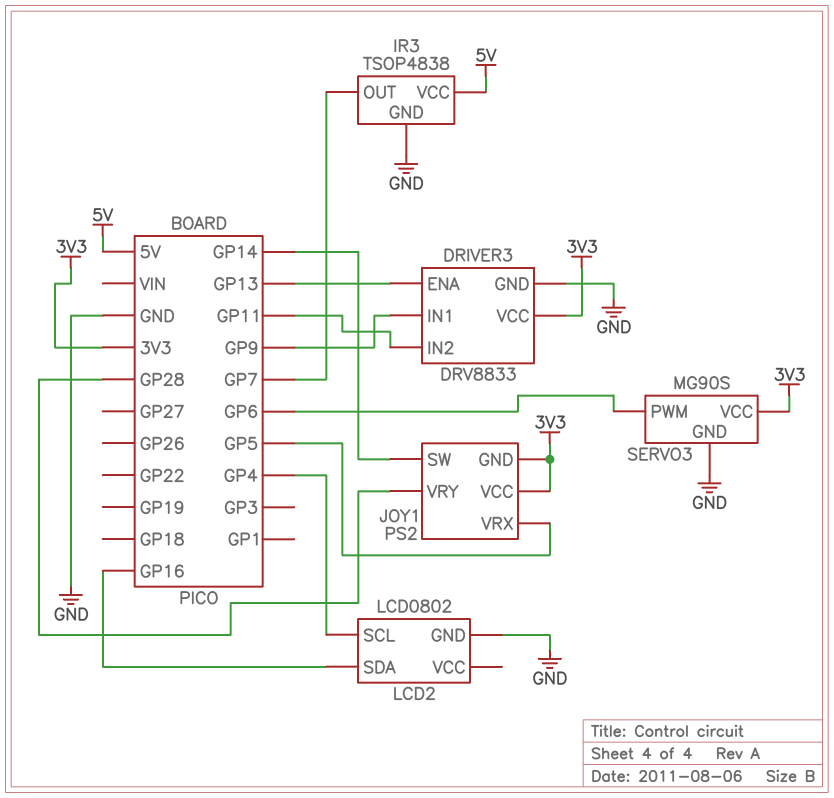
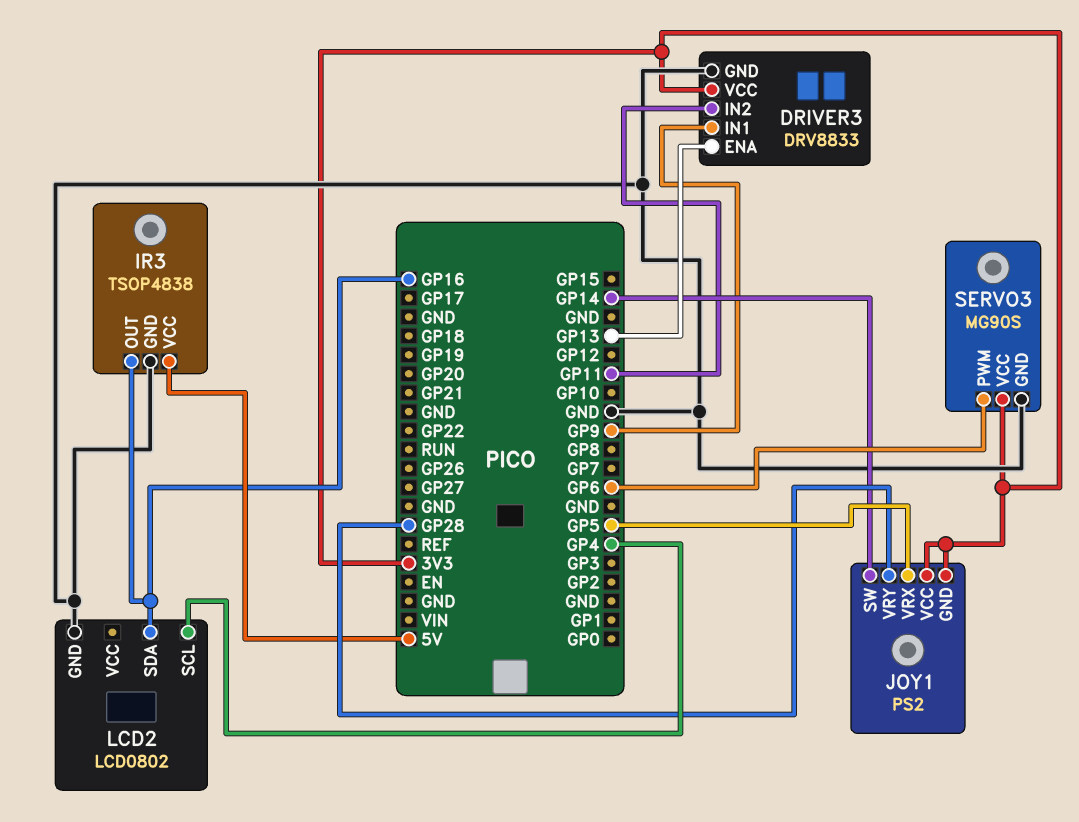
IR3 pin OUT: GP7 -> GP16

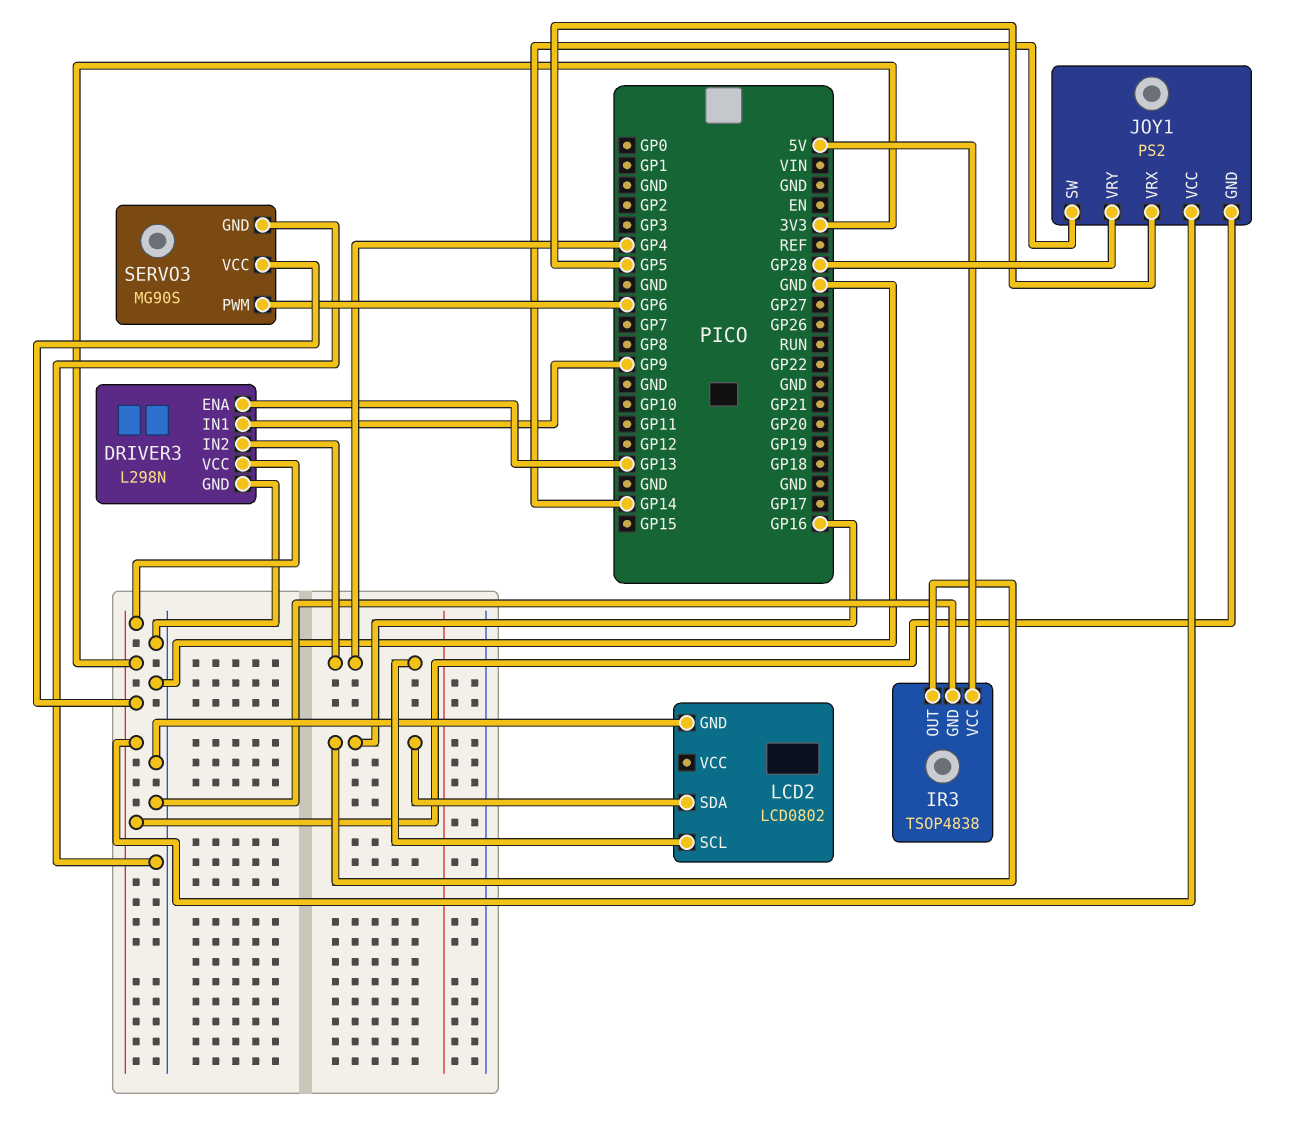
DRIVER3: DRV8833 -> L298N
DRIVER3 pin IN2: GP11 -> GP4

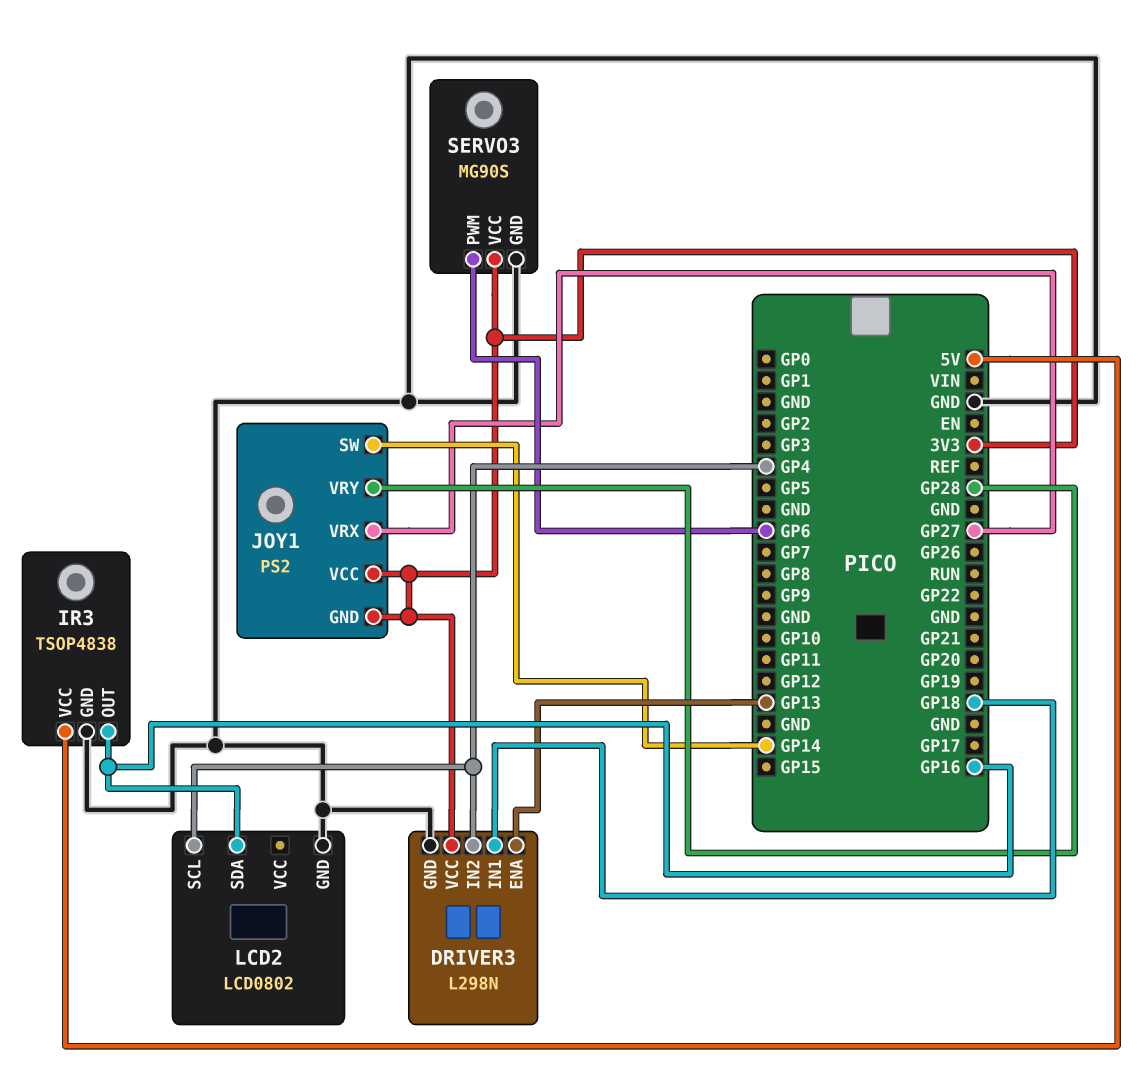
DRIVER3 pin IN1: GP9 -> GP18
JOY1 pin VRX: GP5 -> GP27

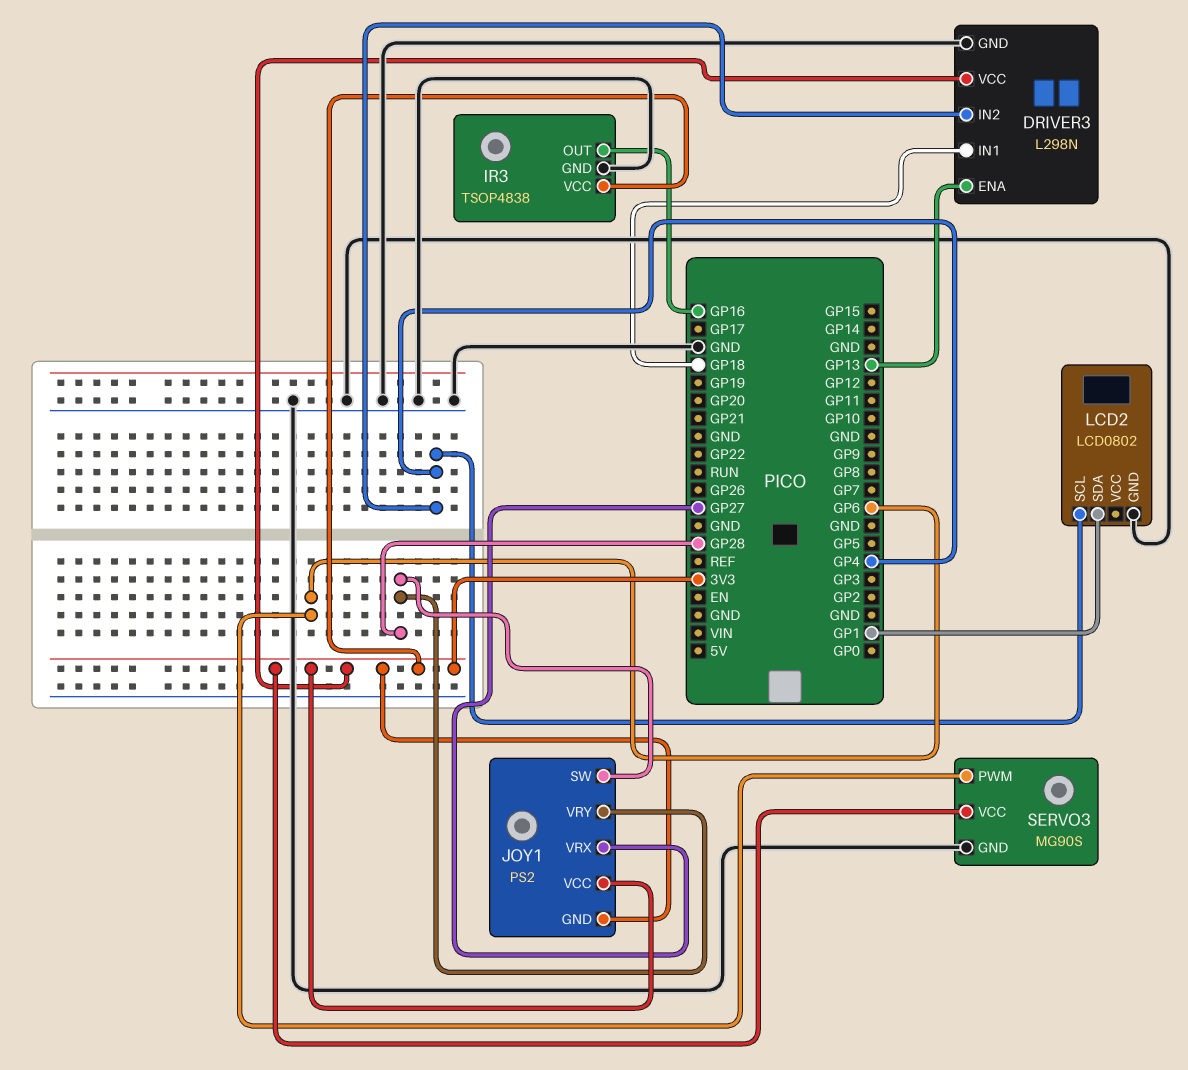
IR3 pin VCC: 5V -> 3V3
JOY1 pin SW: GP14 -> GP28
LCD2 pin SDA: GP16 -> GP1

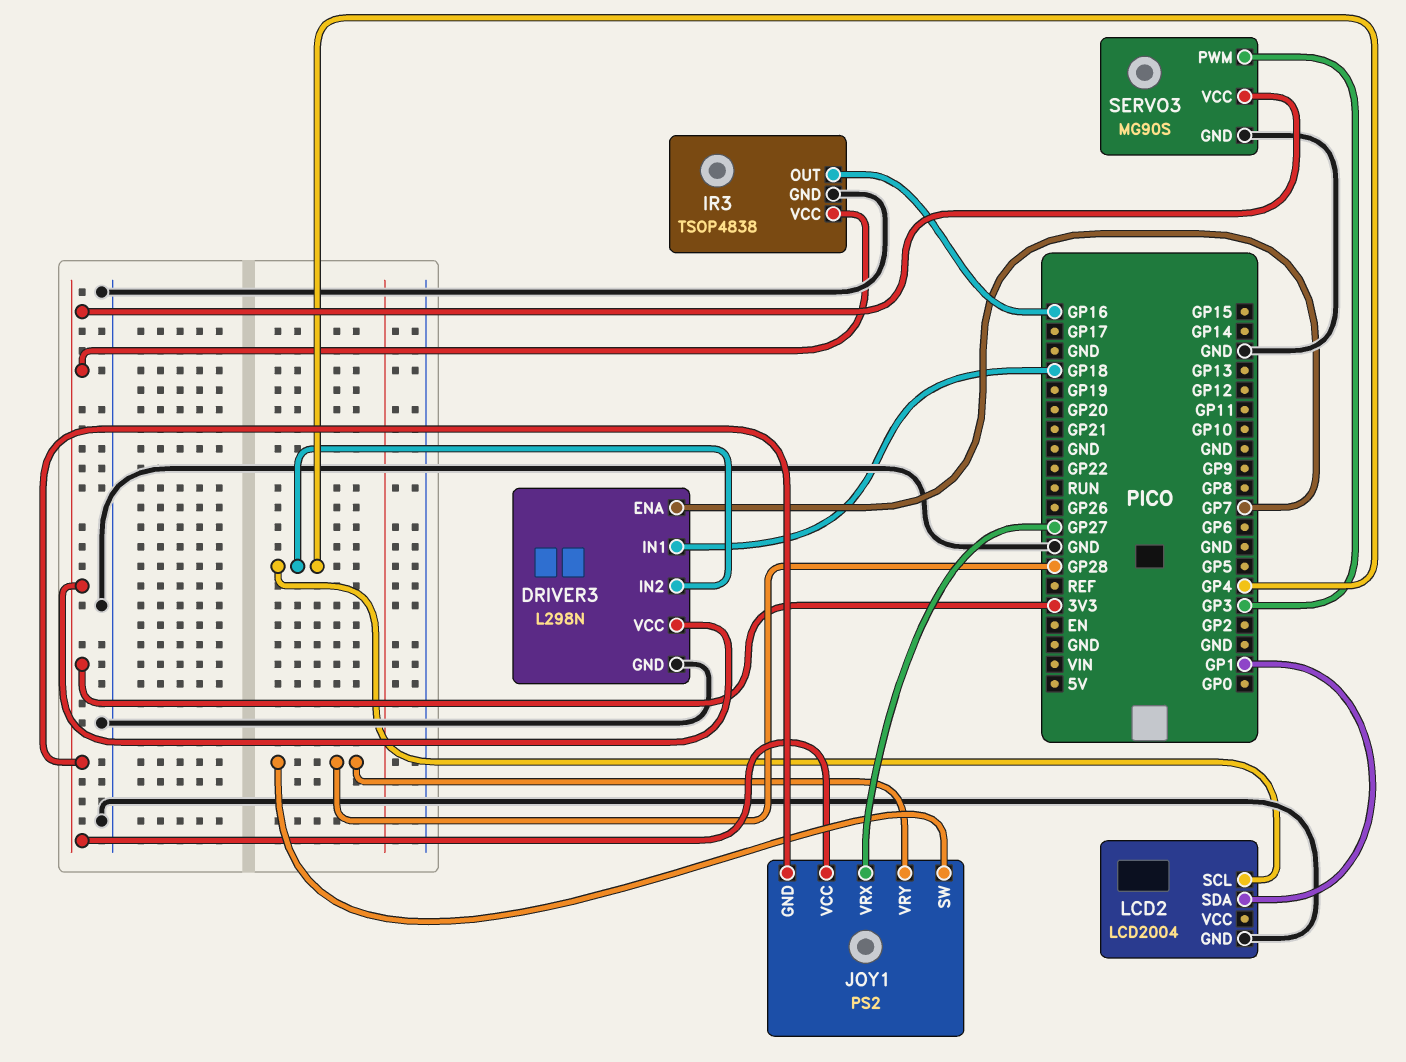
DRIVER3 pin ENA: GP13 -> GP7
LCD2: LCD0802 -> LCD2004
SERVO3 pin PWM: GP6 -> GP3

